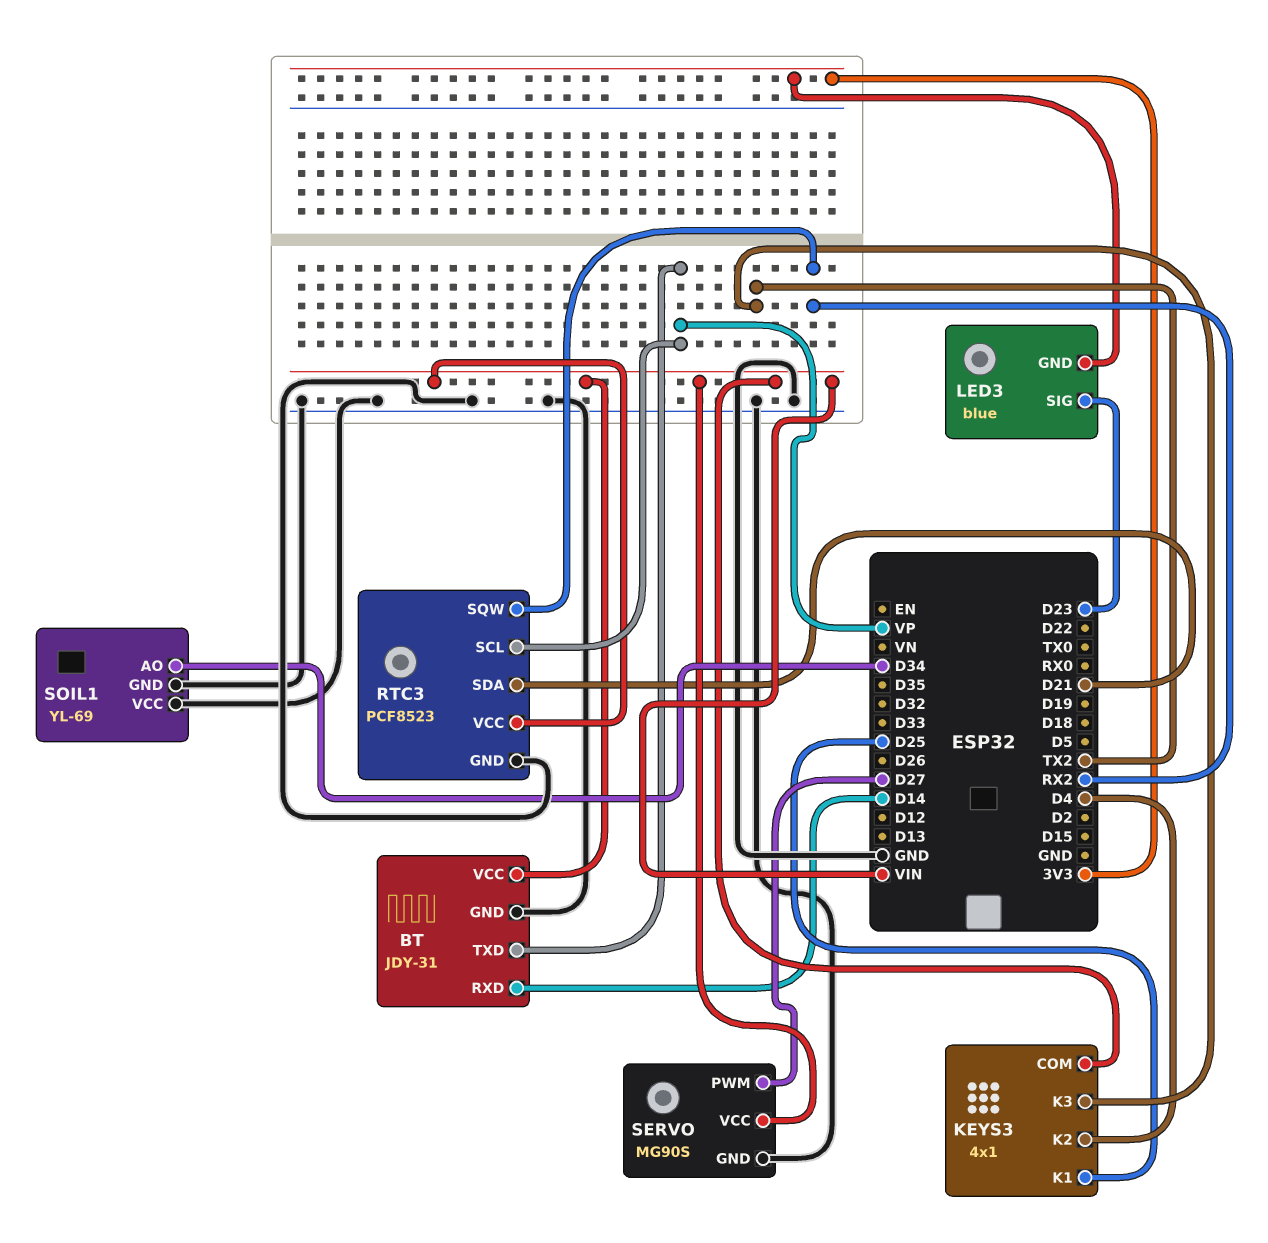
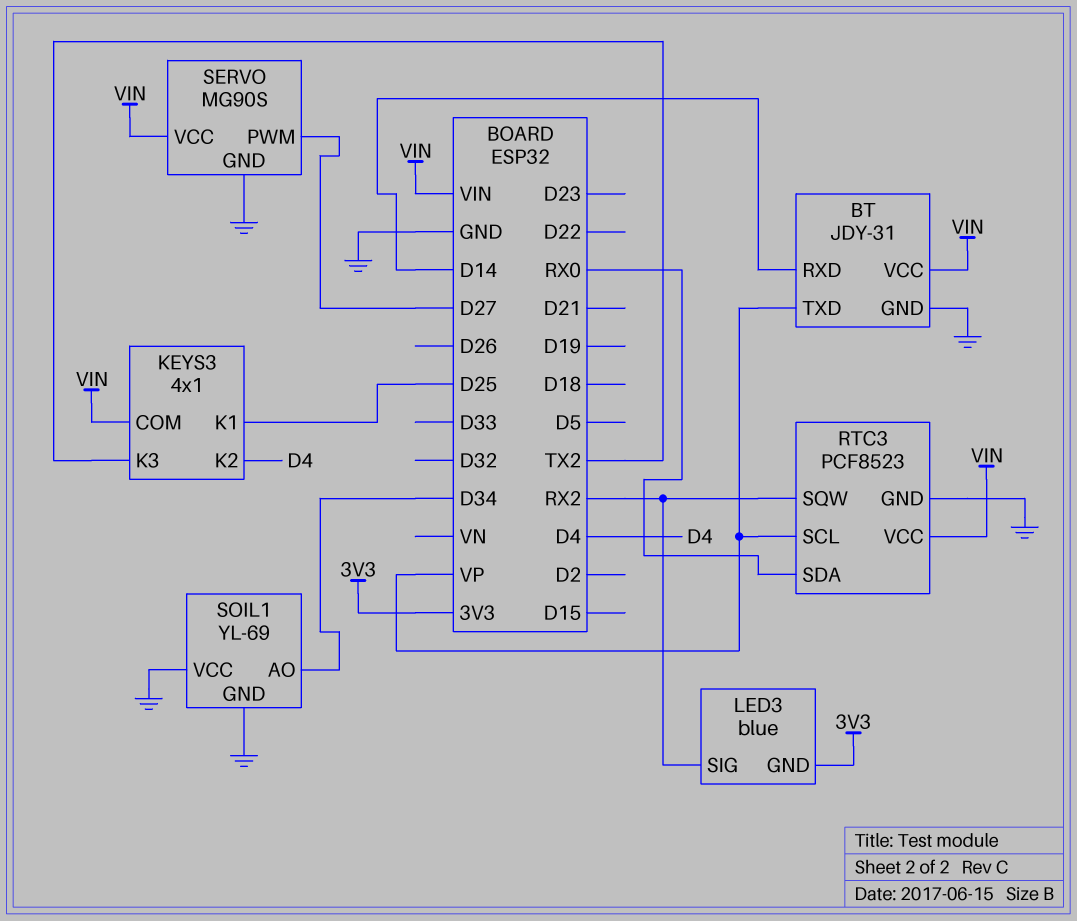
LED3 pin SIG: D23 -> RX2
RTC3 pin SDA: D21 -> RX0

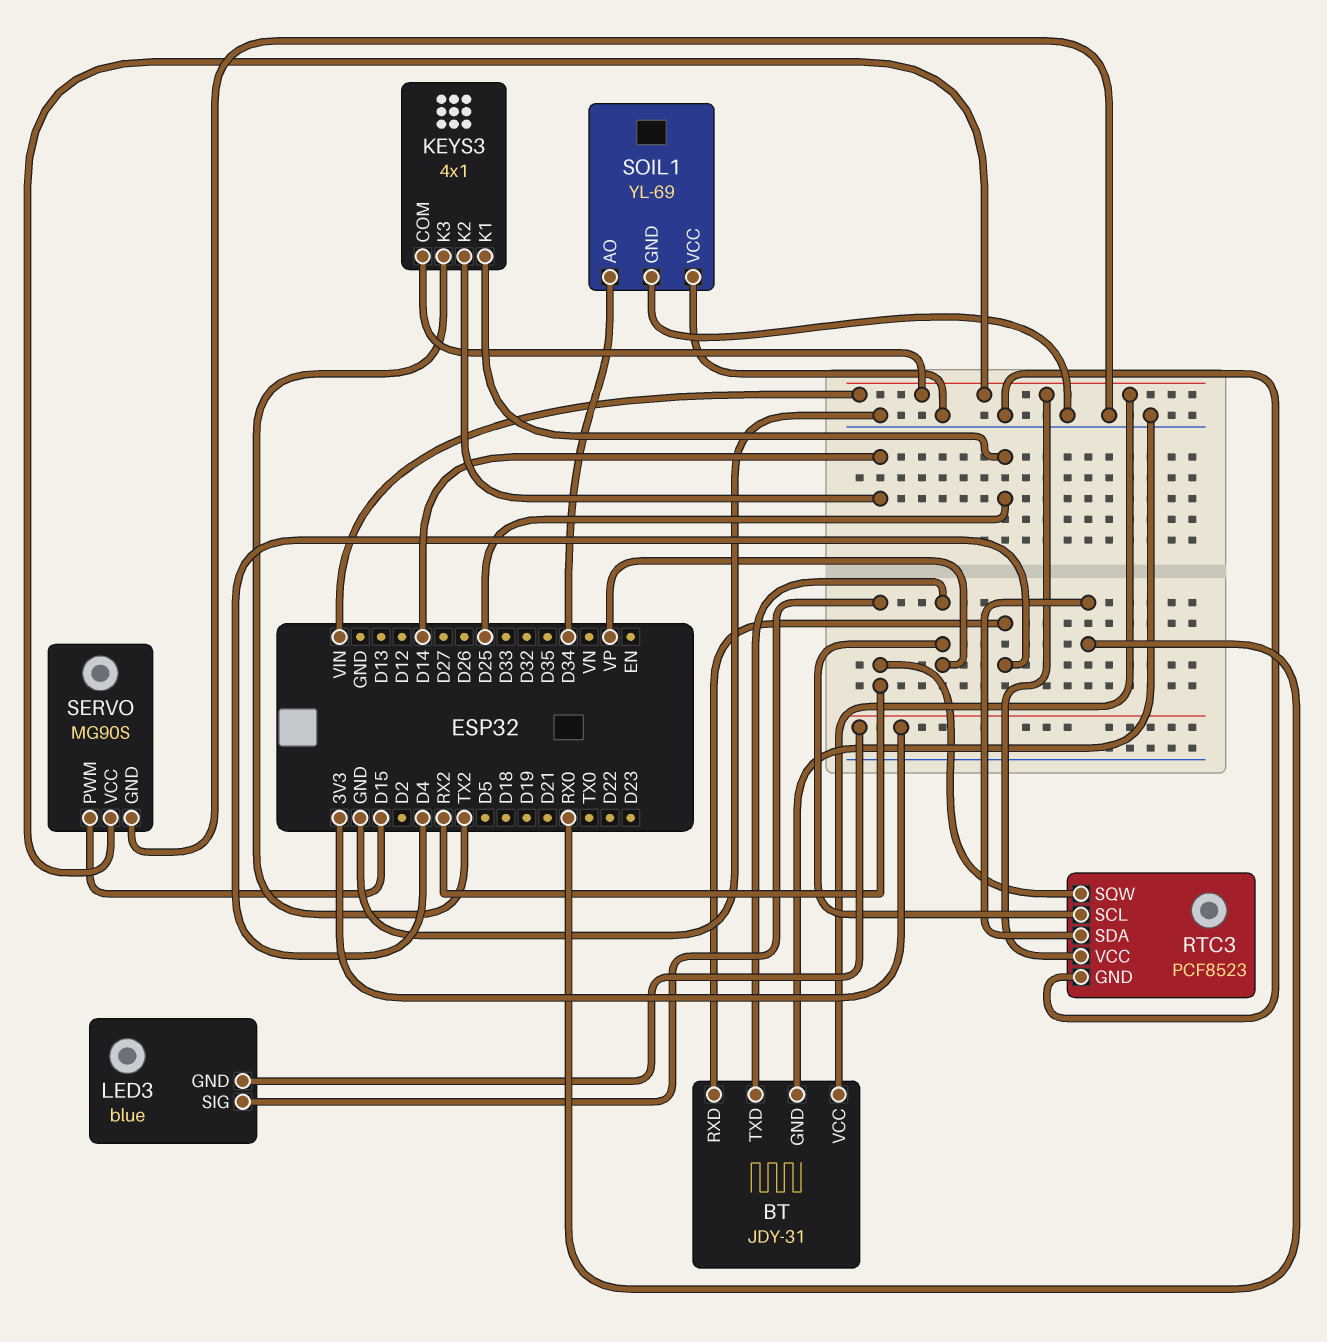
BT pin RXD: D14 -> D4
KEYS3 pin K2: D4 -> D14
SERVO pin PWM: D27 -> D15

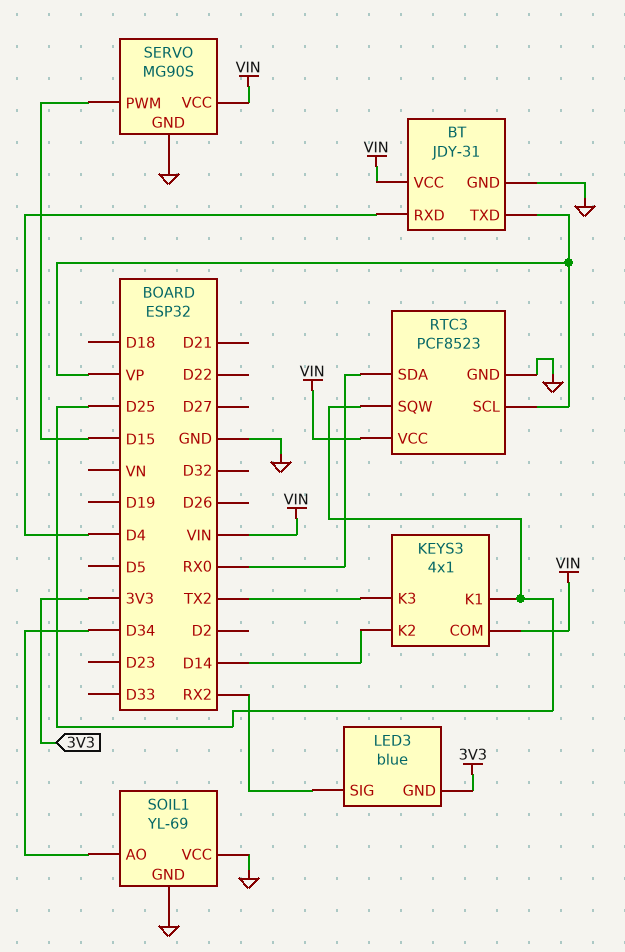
RTC3 pin SQW: RX2 -> D25

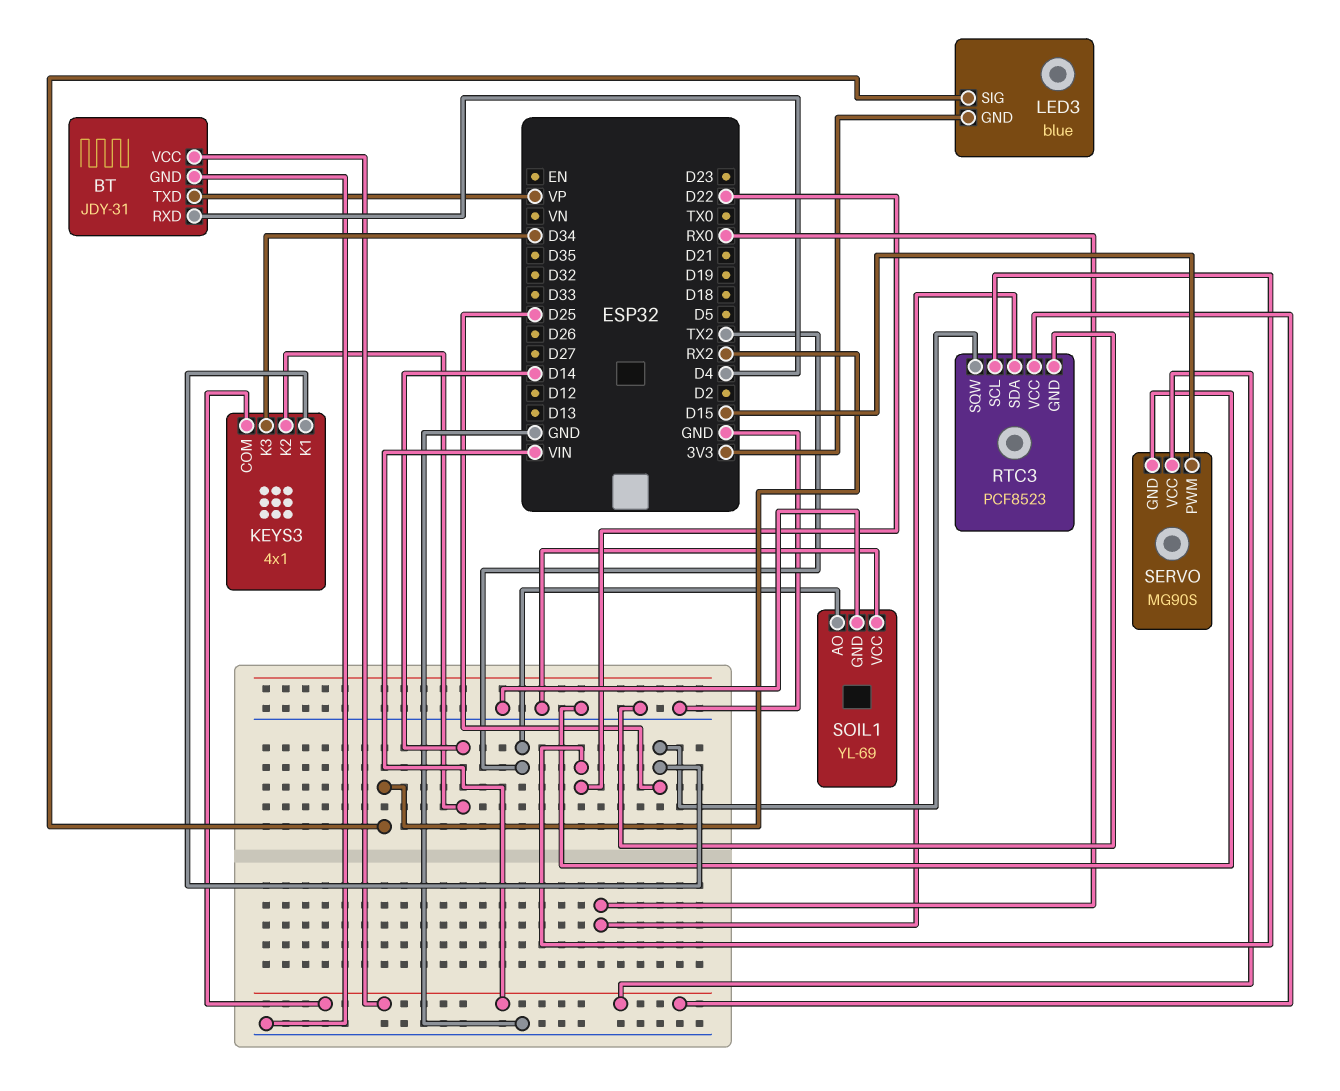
KEYS3 pin K3: TX2 -> D34
RTC3 pin SCL: VP -> D22
SOIL1 pin AO: D34 -> TX2

